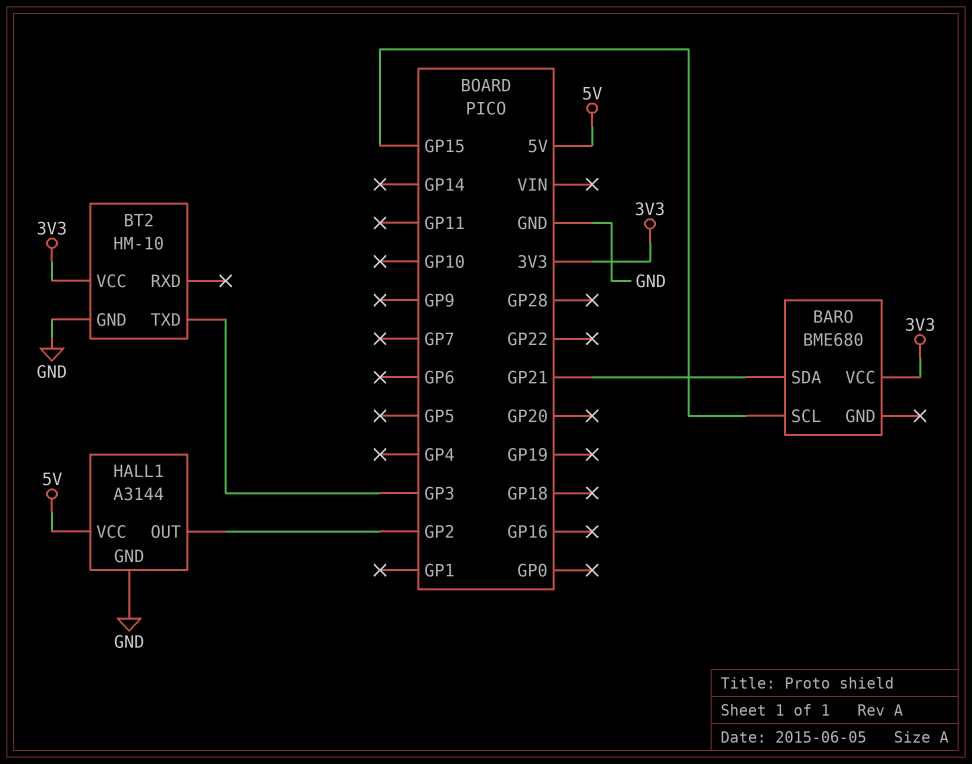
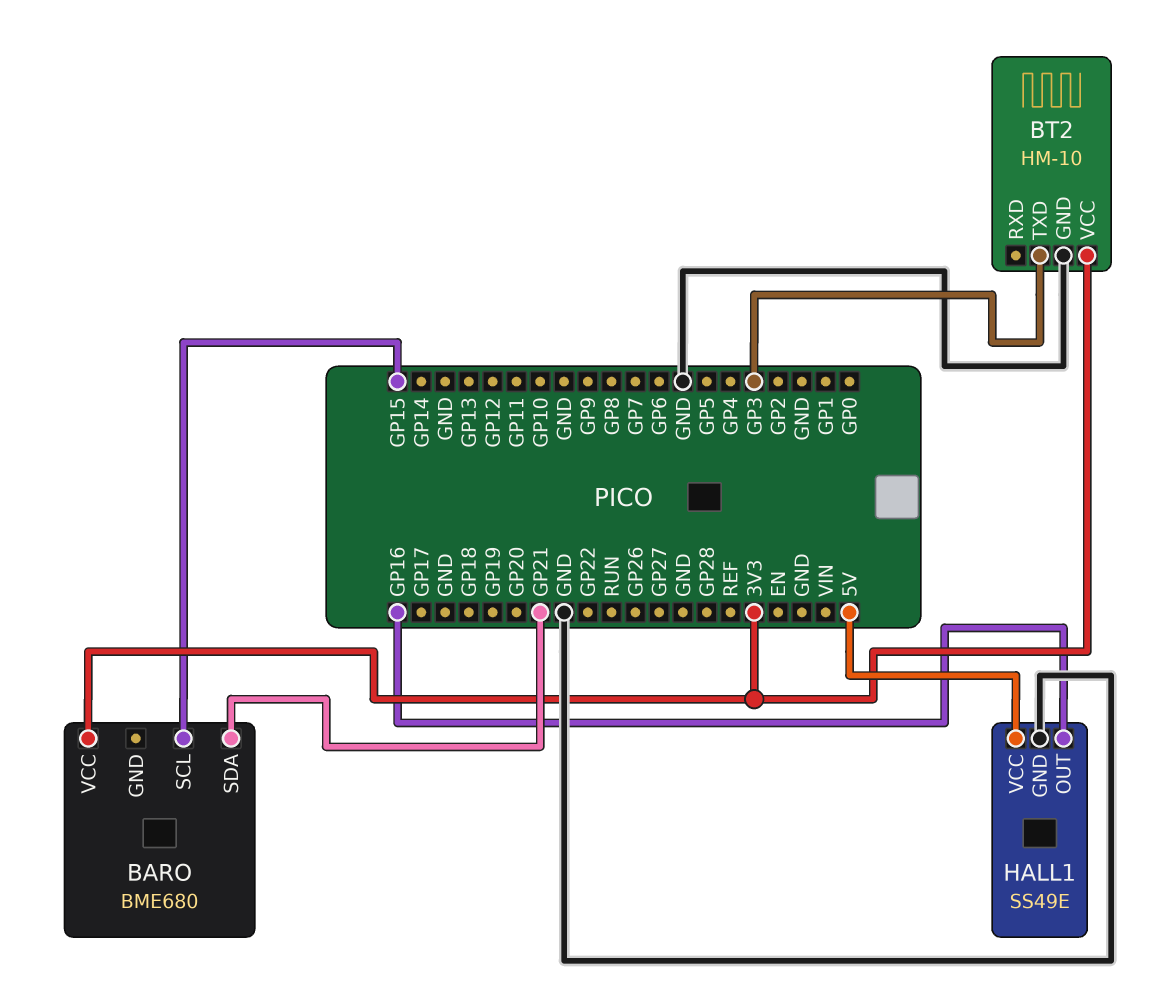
HALL1: A3144 -> SS49E
HALL1 pin OUT: GP2 -> GP16

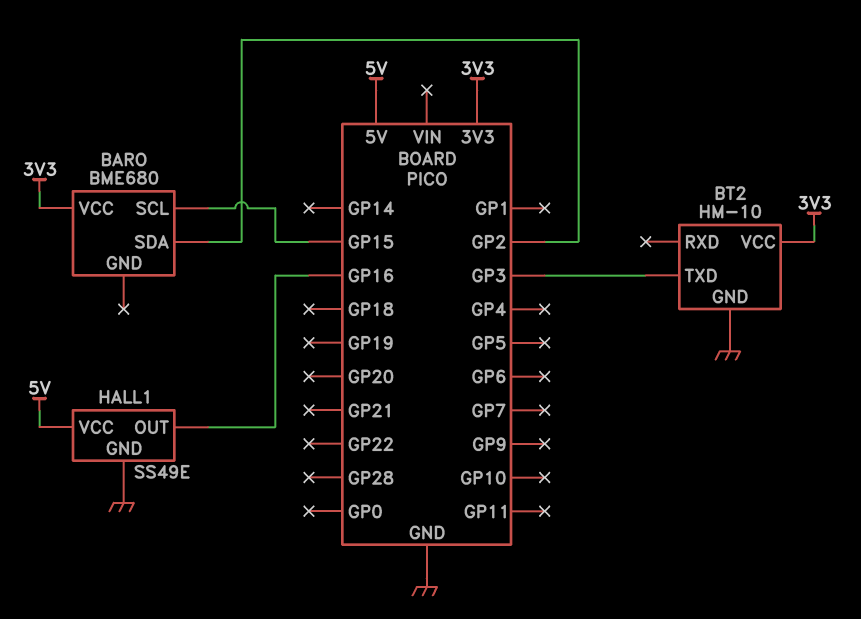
BARO pin SDA: GP21 -> GP2

